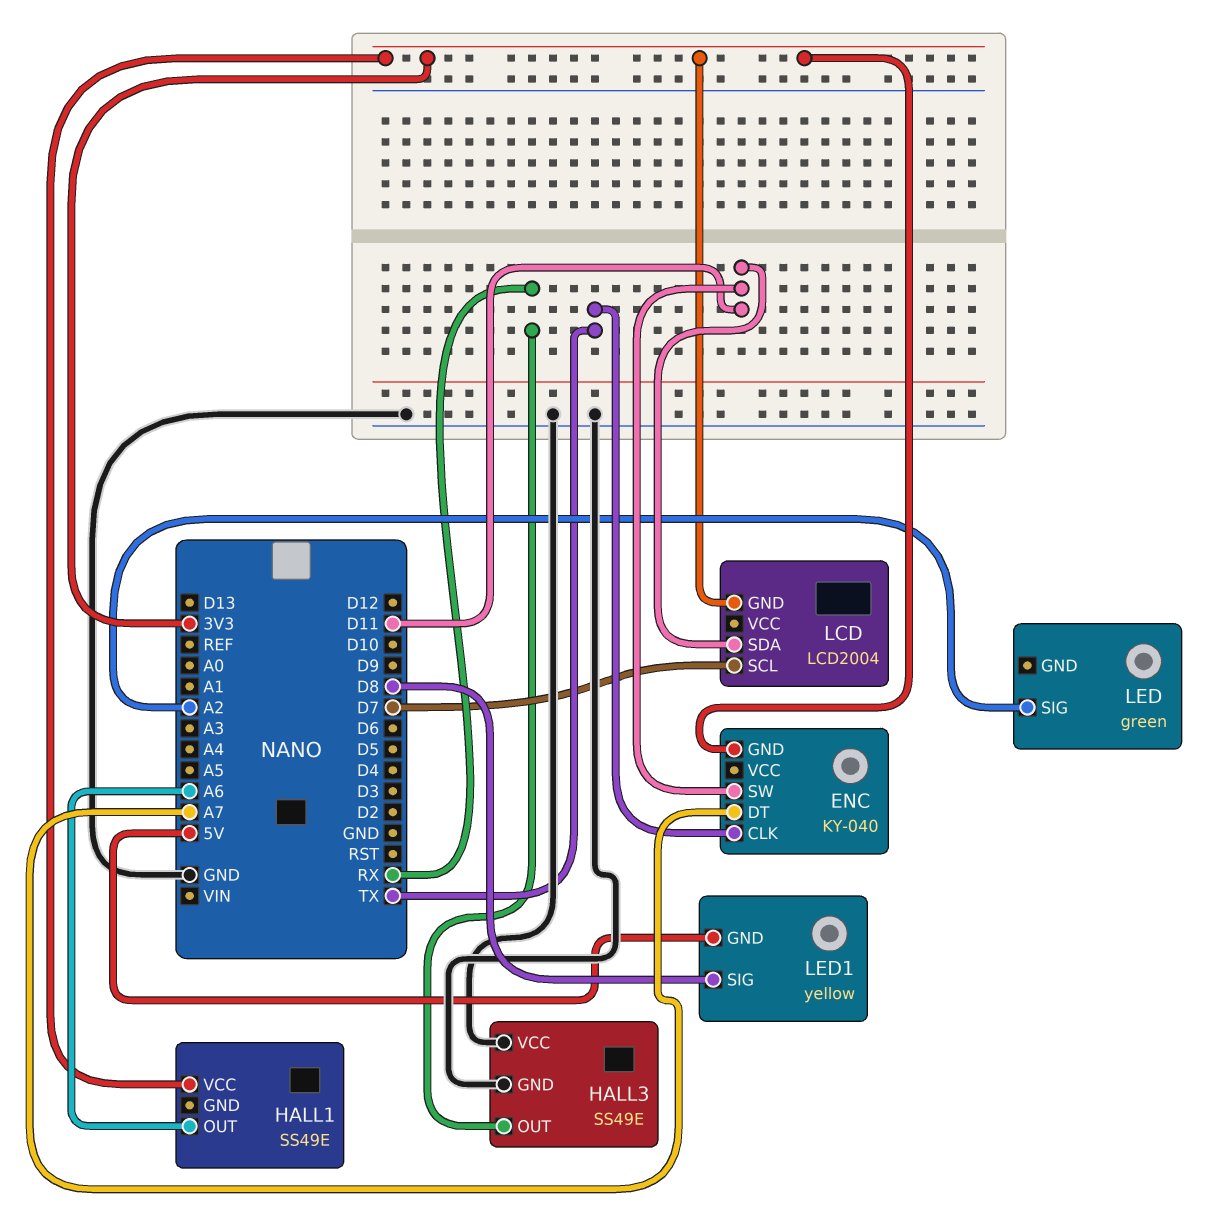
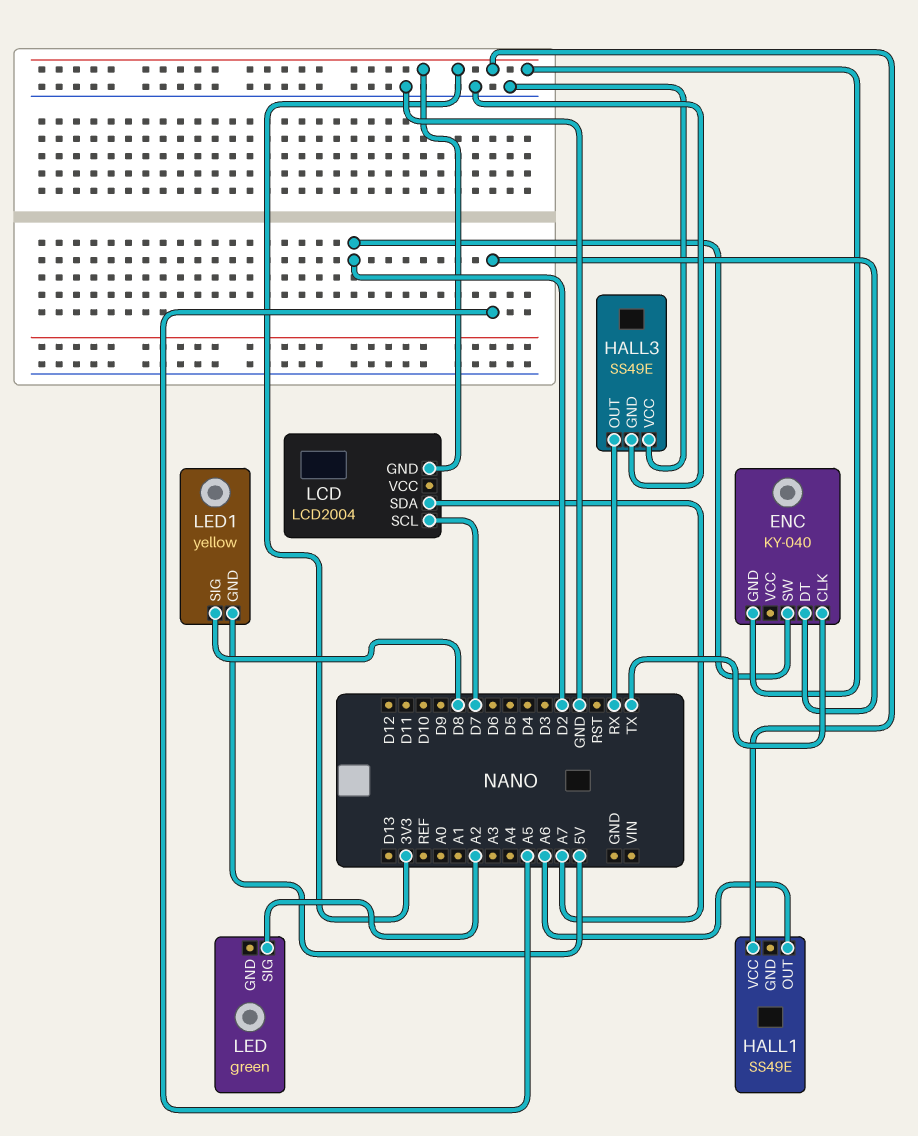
ENC pin DT: A7 -> A5
ENC pin SW: D11 -> D2
LCD pin SDA: D11 -> A7

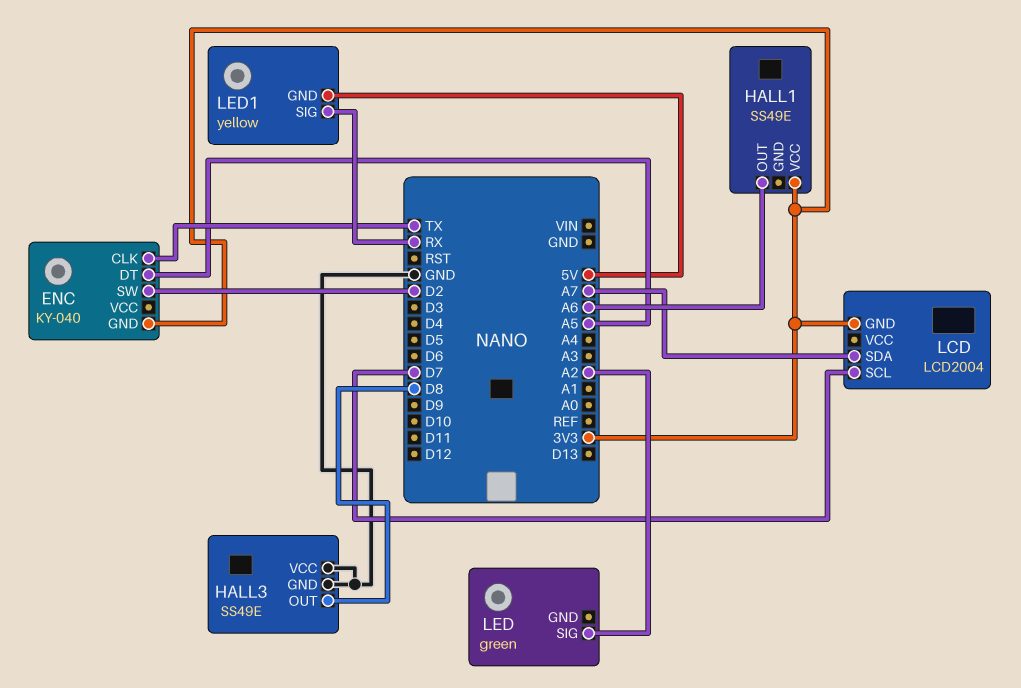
HALL3 pin OUT: RX -> D8
LED1 pin SIG: D8 -> RX

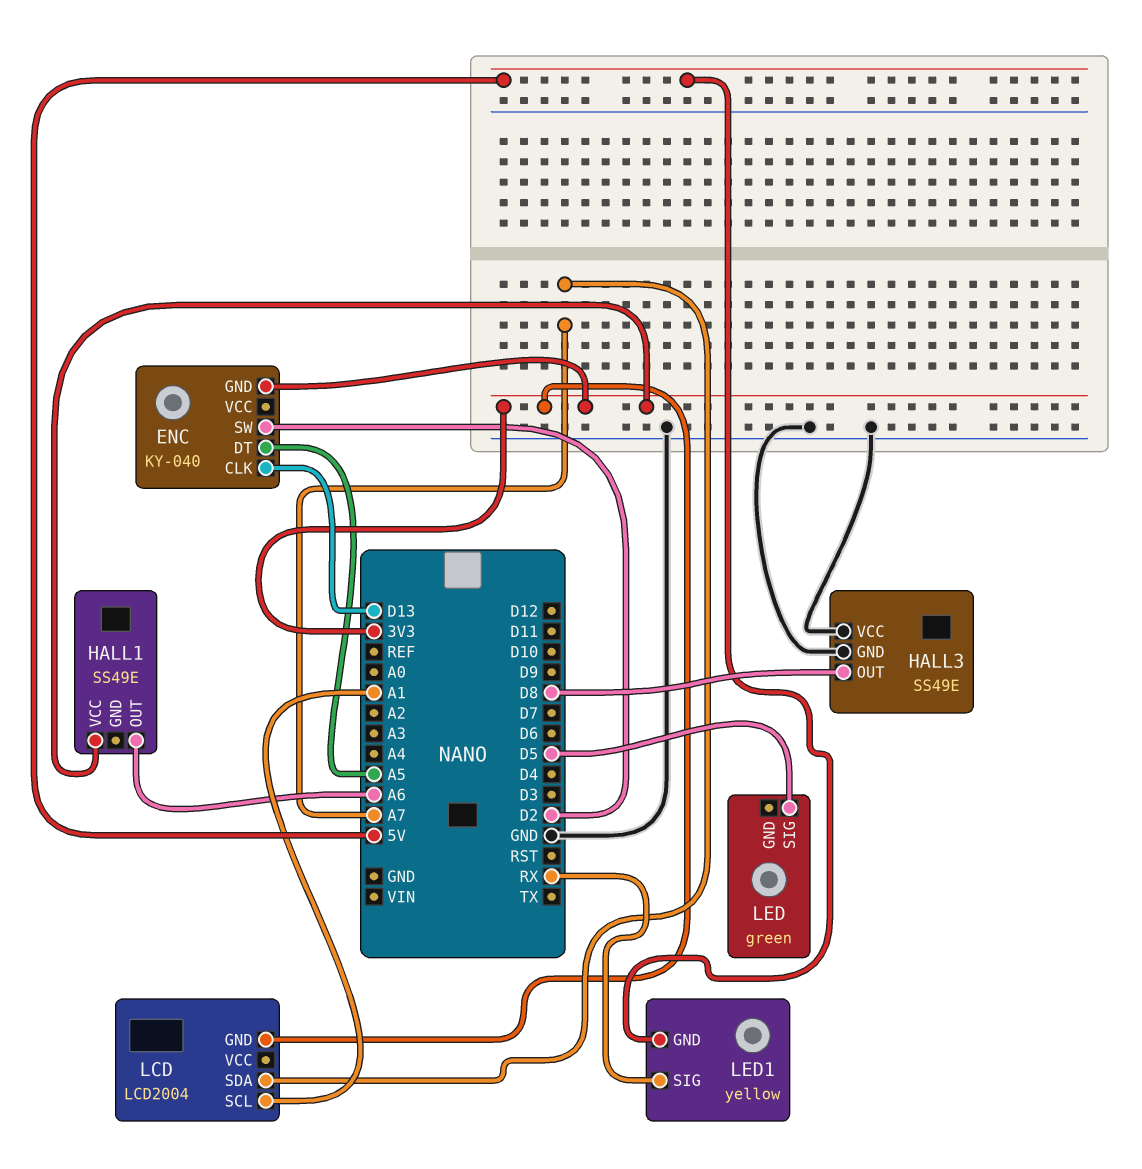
ENC pin CLK: TX -> D13
LCD pin SCL: D7 -> A1
LED pin SIG: A2 -> D5

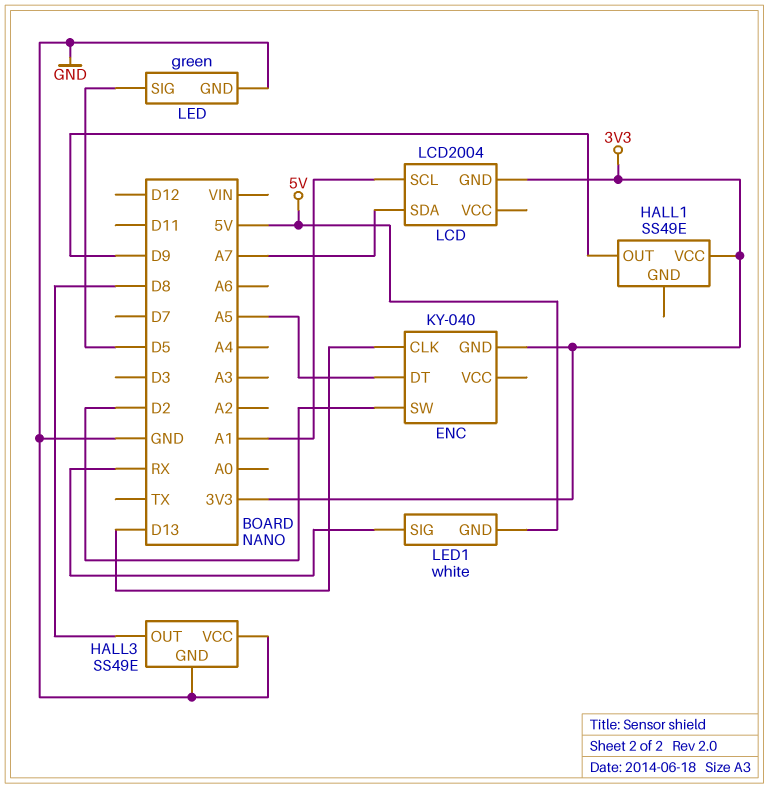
HALL1 pin OUT: A6 -> D9
LED pin GND: none -> GND
LED1: yellow -> white

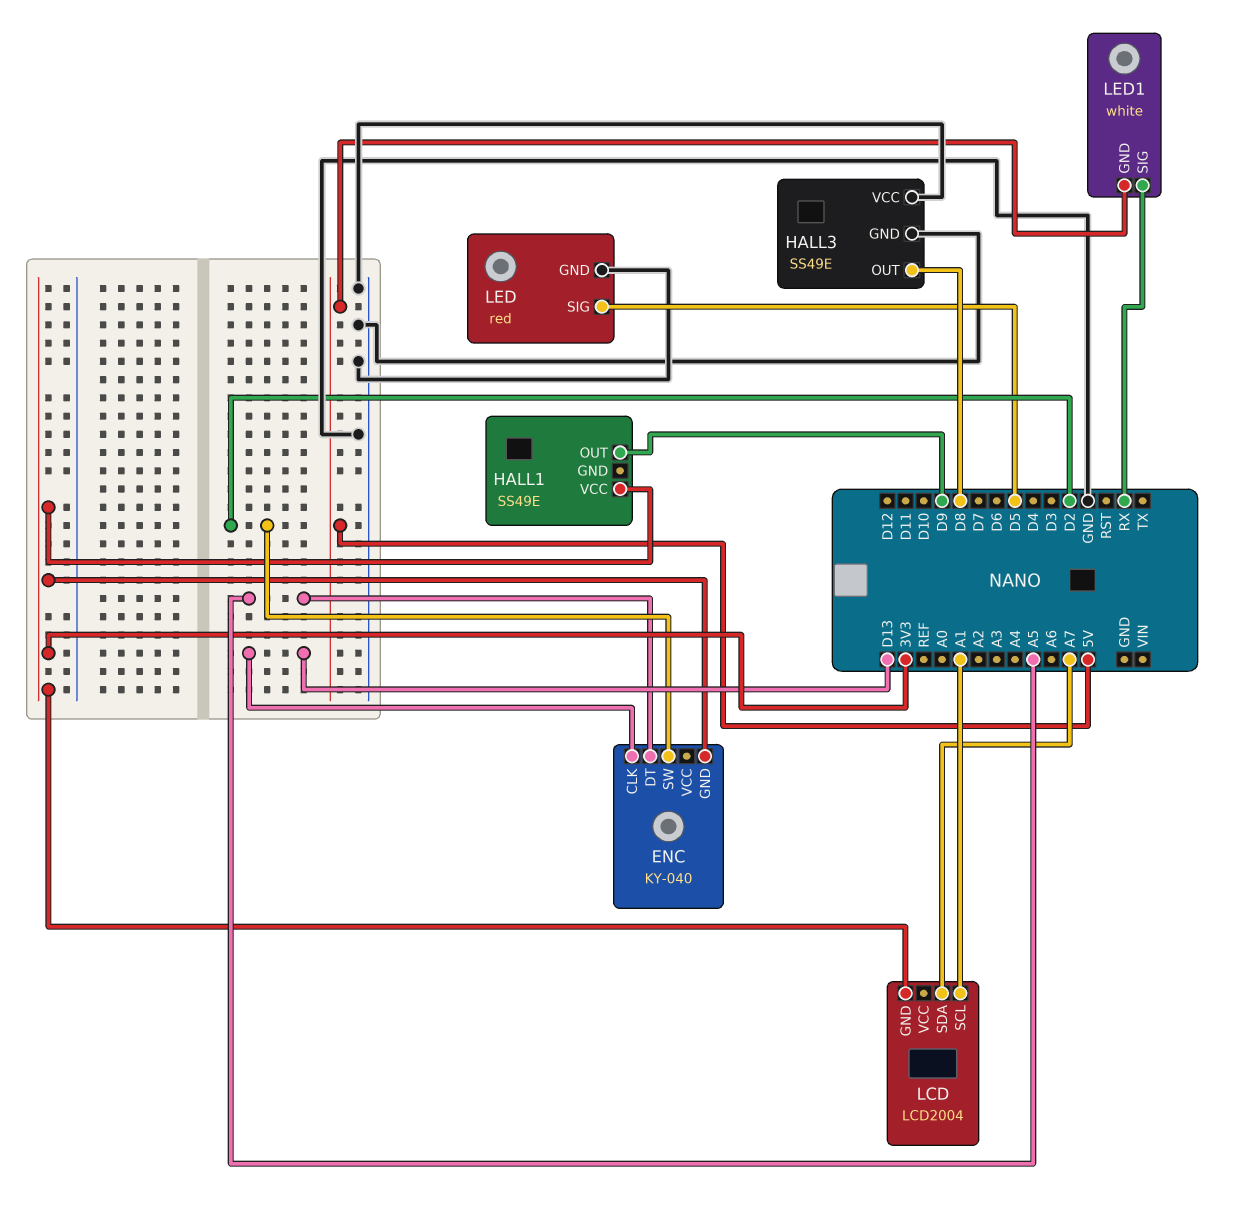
LED: green -> red

